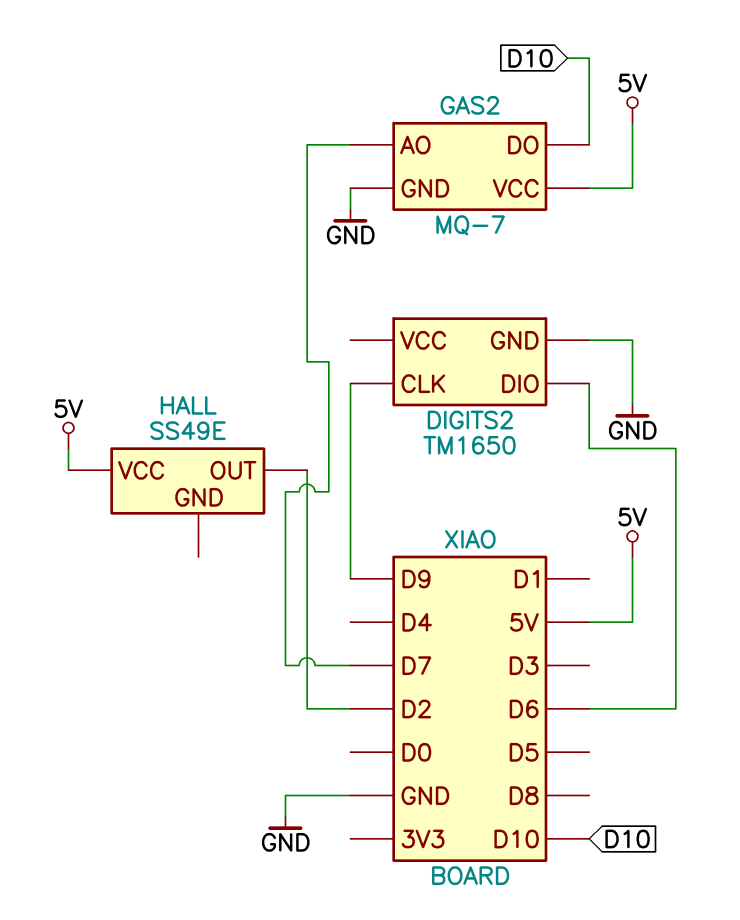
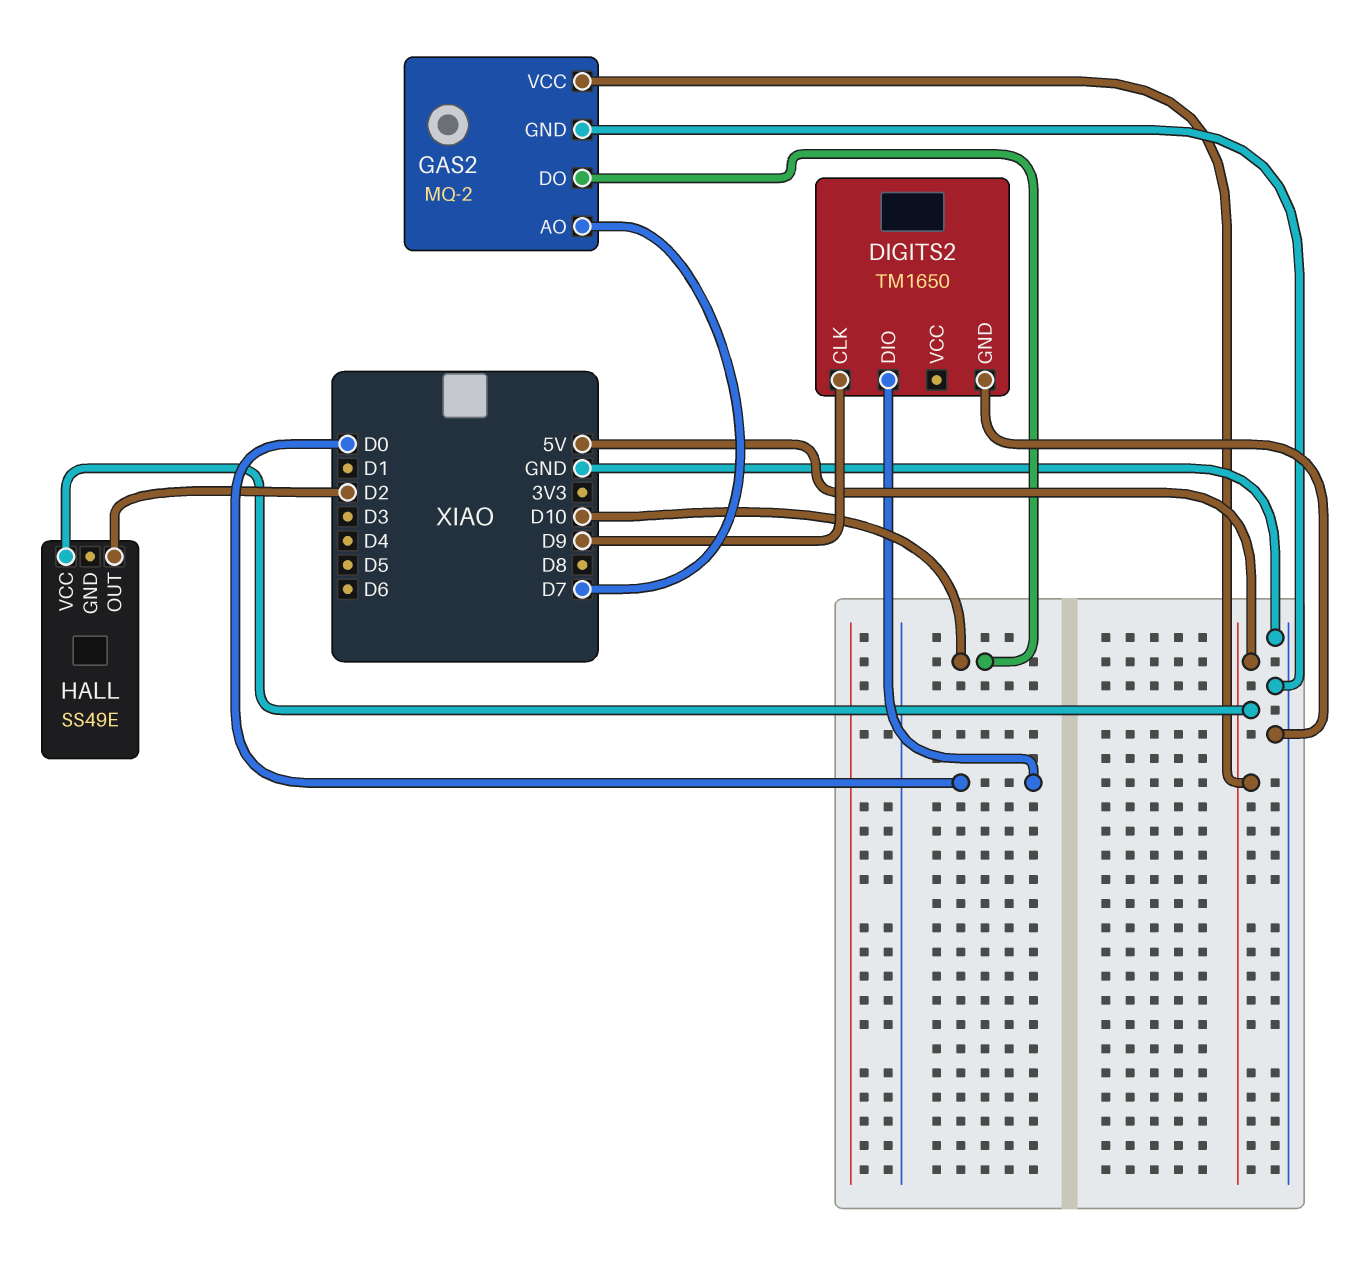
DIGITS2 pin DIO: D6 -> D0
GAS2: MQ-7 -> MQ-2

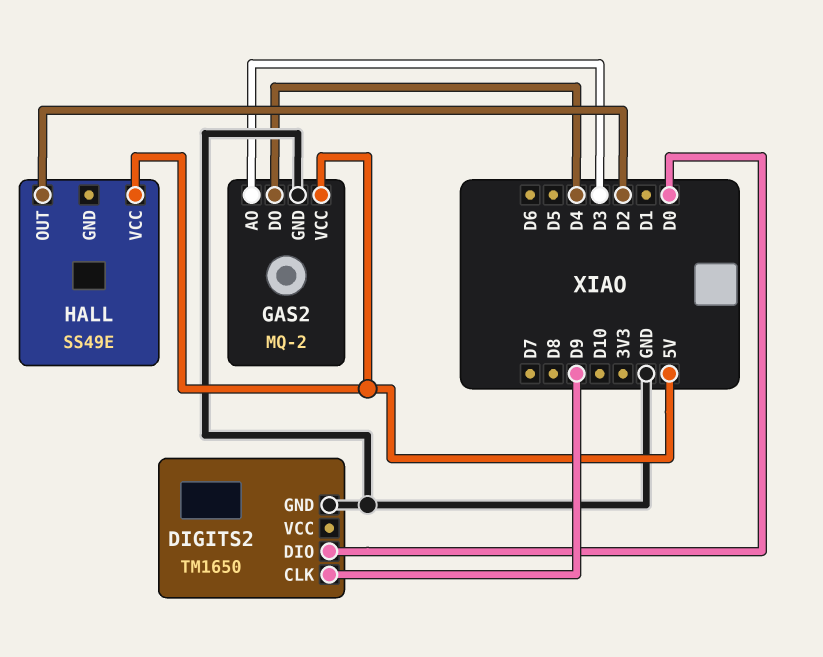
GAS2 pin AO: D7 -> D3
GAS2 pin DO: D10 -> D4

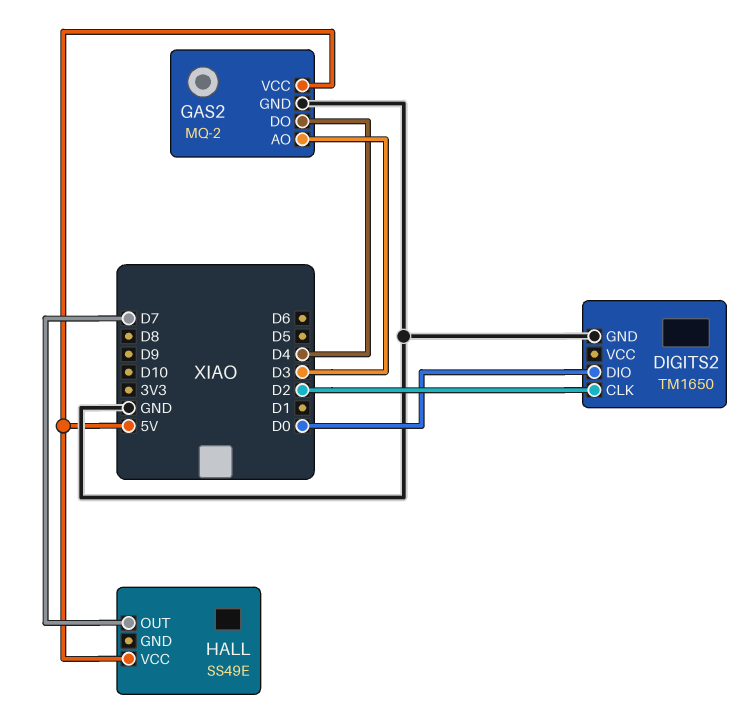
DIGITS2 pin CLK: D9 -> D2
HALL pin OUT: D2 -> D7

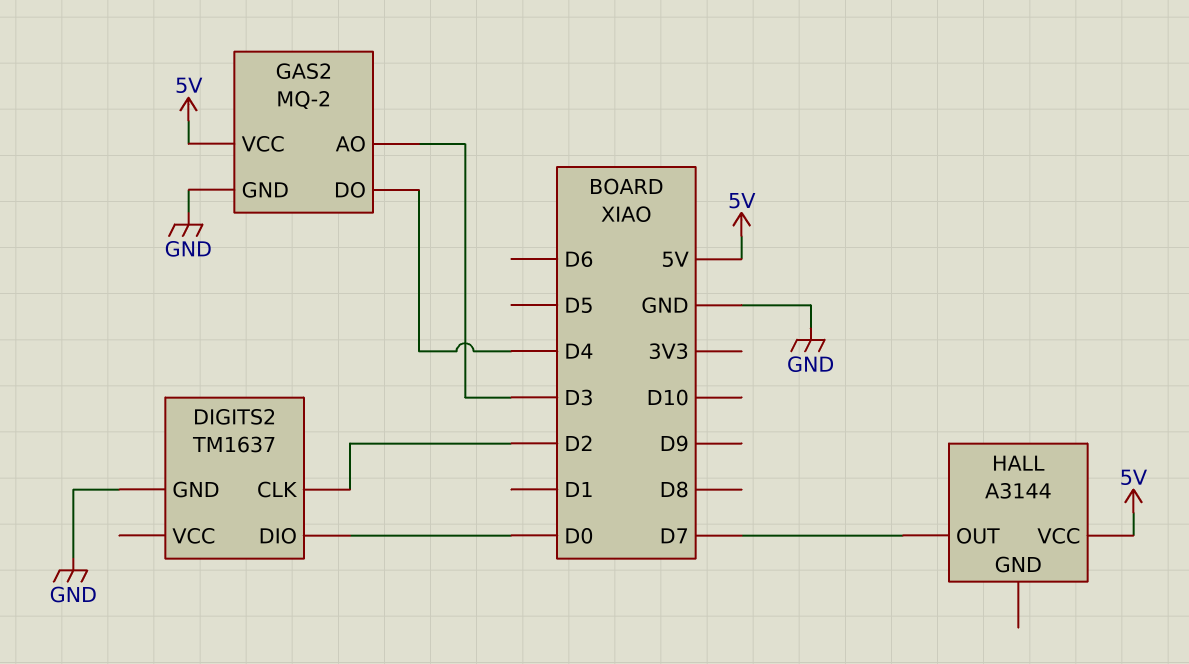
DIGITS2: TM1650 -> TM1637
HALL: SS49E -> A3144

